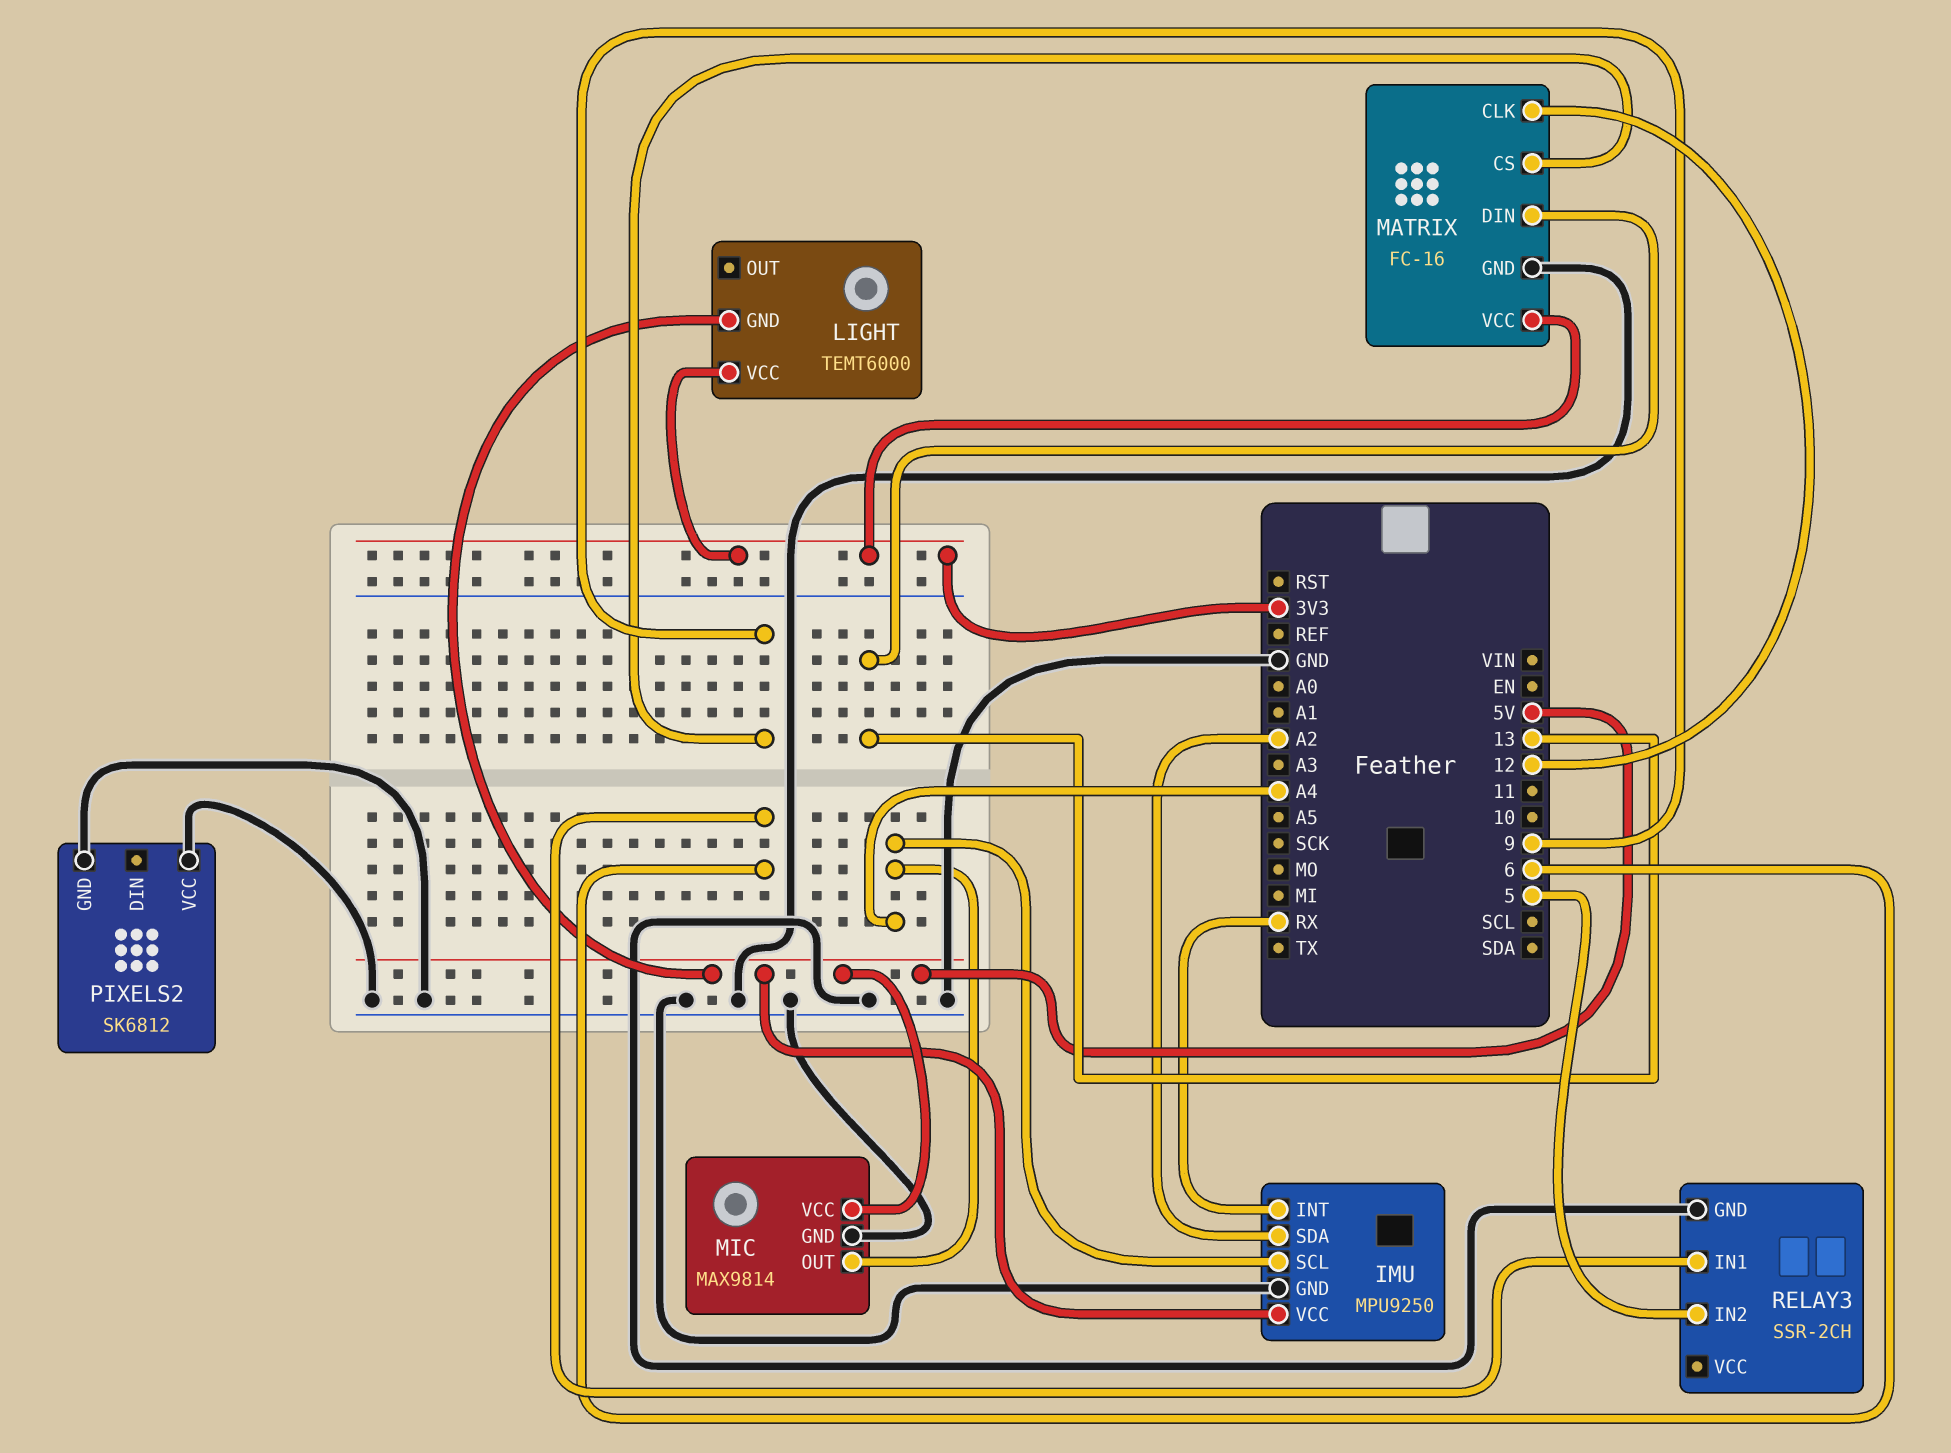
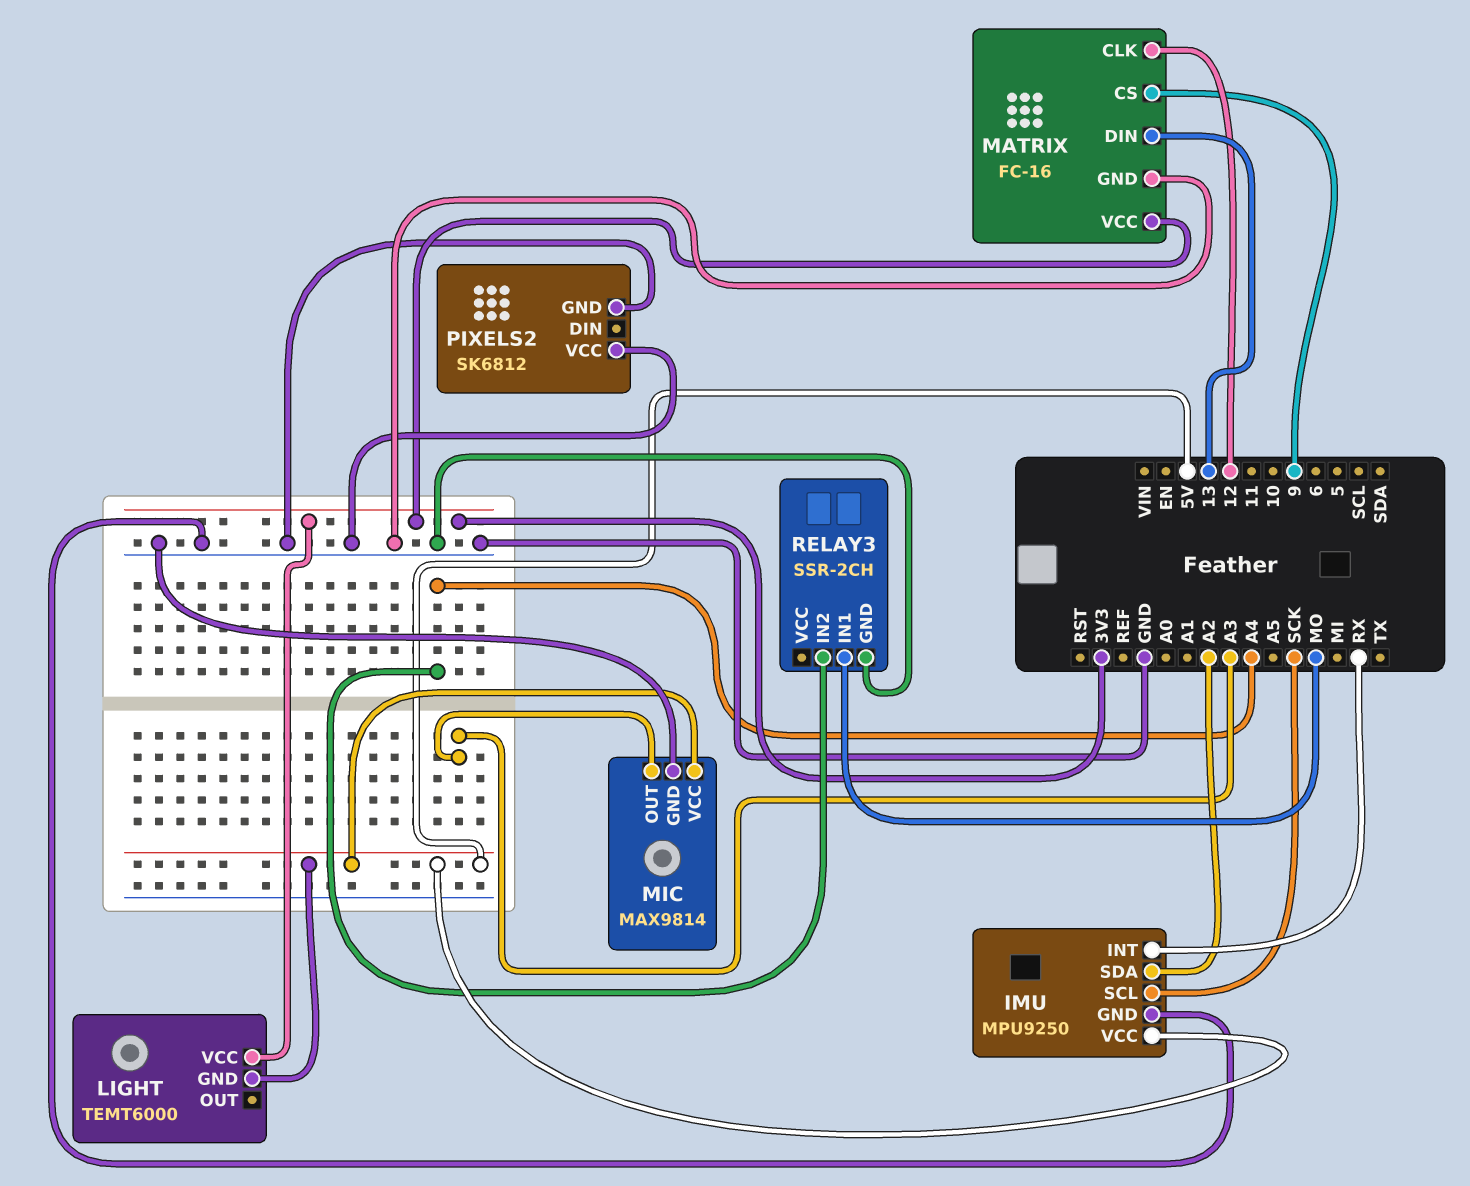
IMU pin SCL: A4 -> SCK
MIC pin OUT: A4 -> A3
RELAY3 pin IN1: 6 -> MO
RELAY3 pin IN2: 5 -> A4

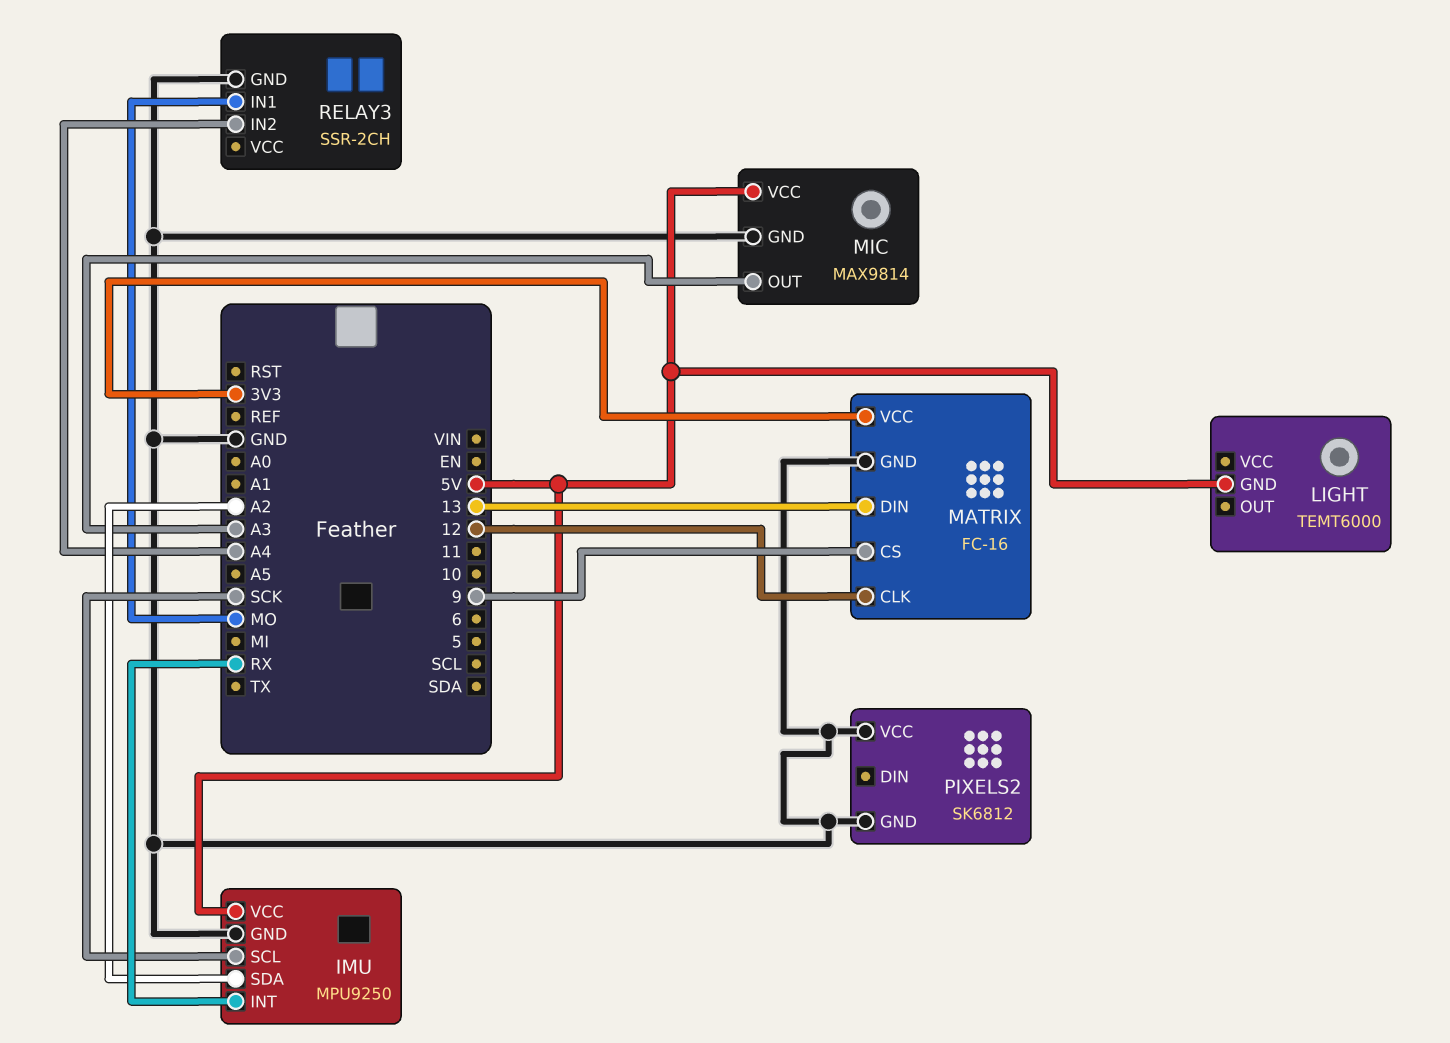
LIGHT pin VCC: 3V3 -> none

